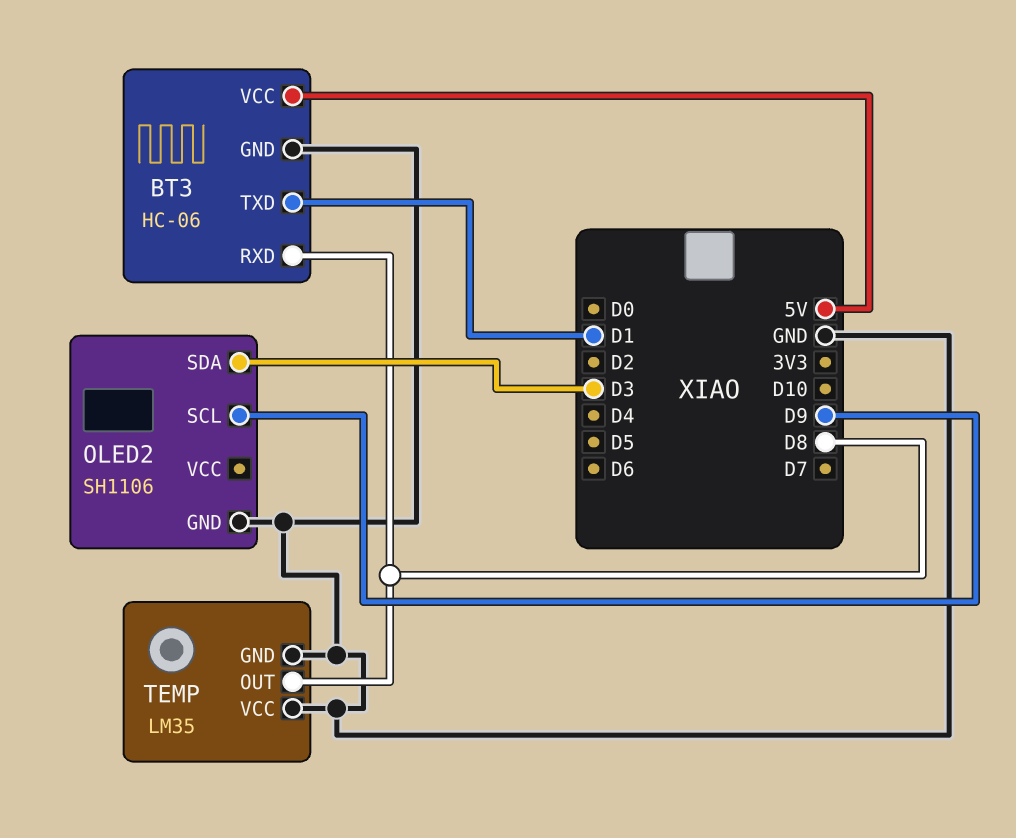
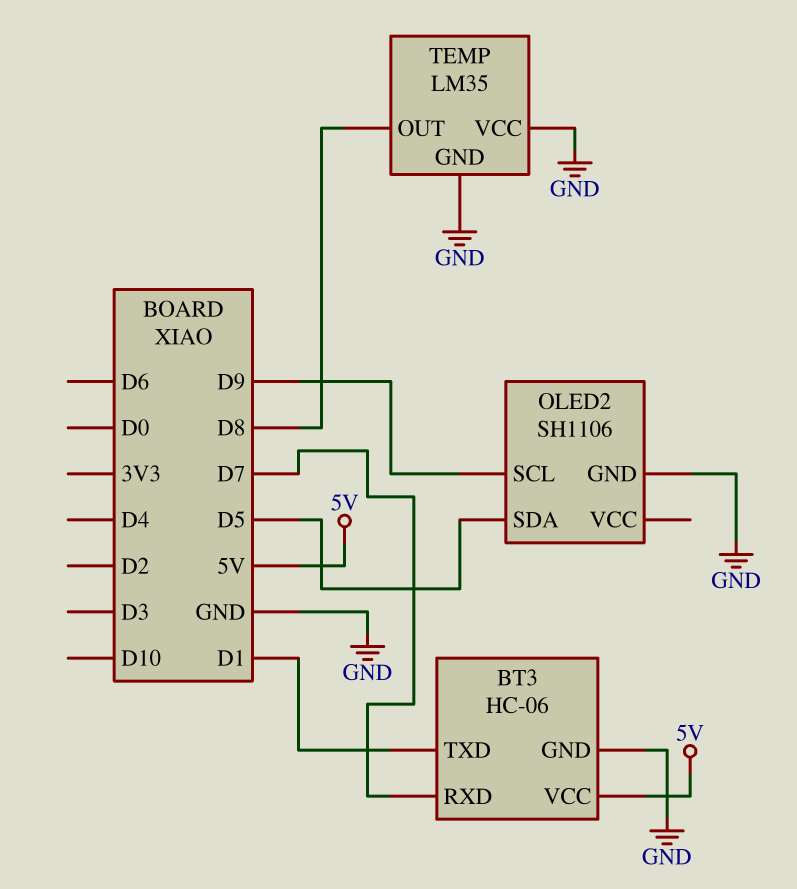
BT3 pin RXD: D8 -> D7
OLED2 pin SDA: D3 -> D5

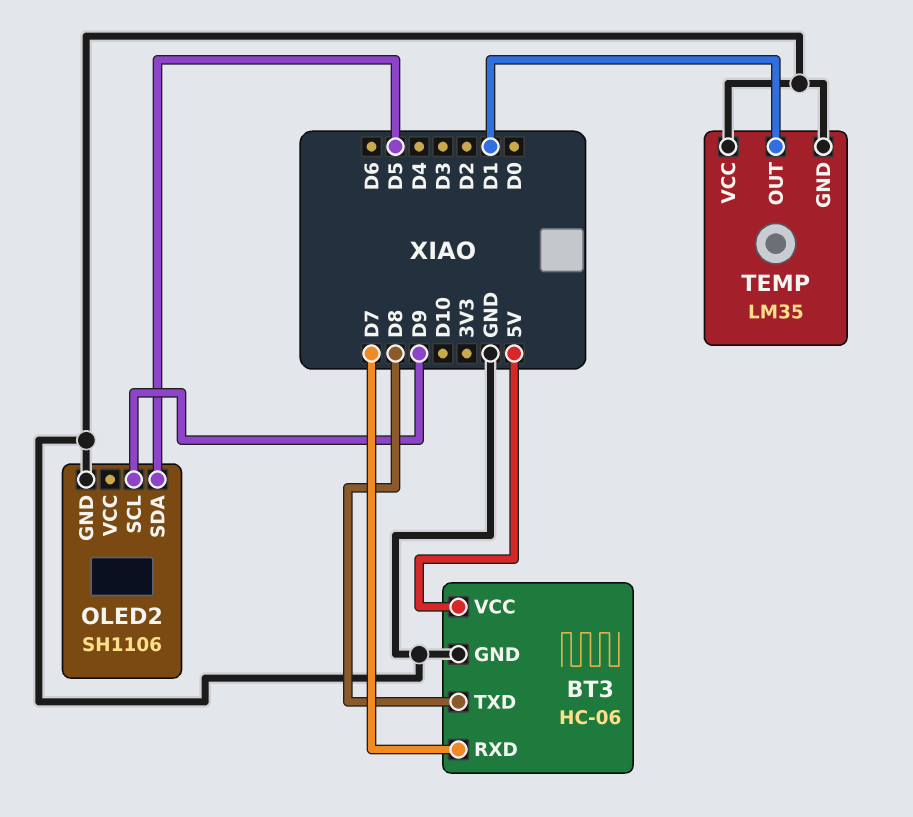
BT3 pin TXD: D1 -> D8
TEMP pin OUT: D8 -> D1

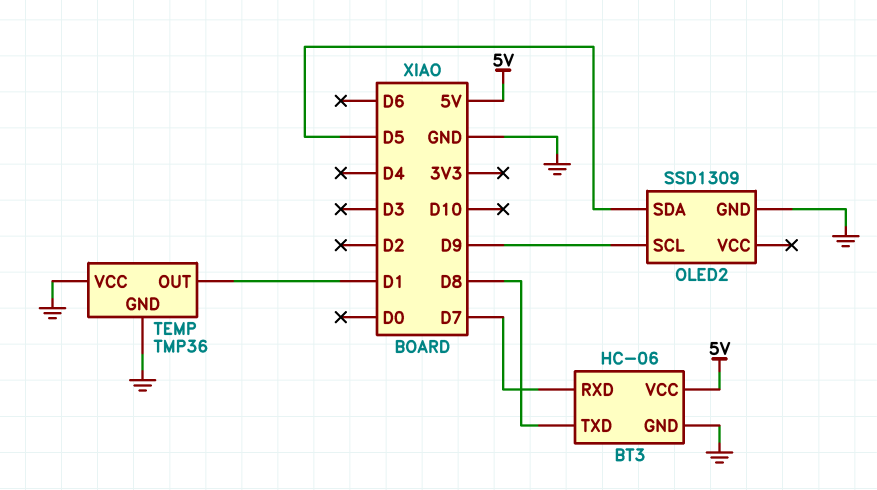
OLED2: SH1106 -> SSD1309
TEMP: LM35 -> TMP36

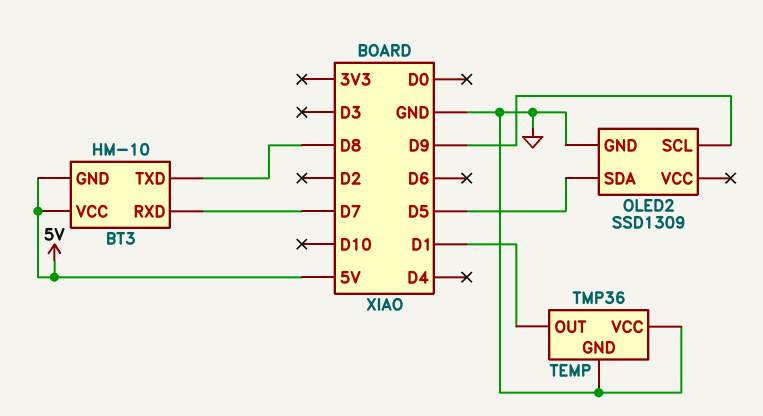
BT3: HC-06 -> HM-10
BT3 pin GND: GND -> 5V

